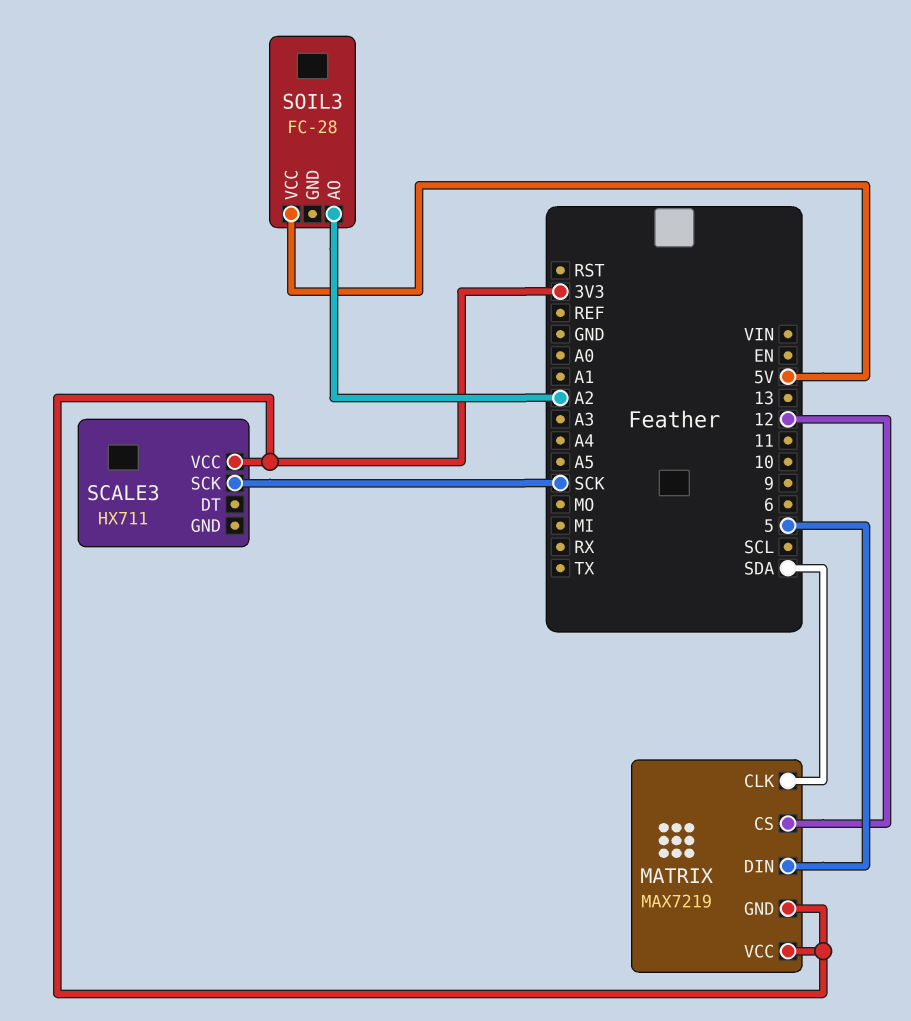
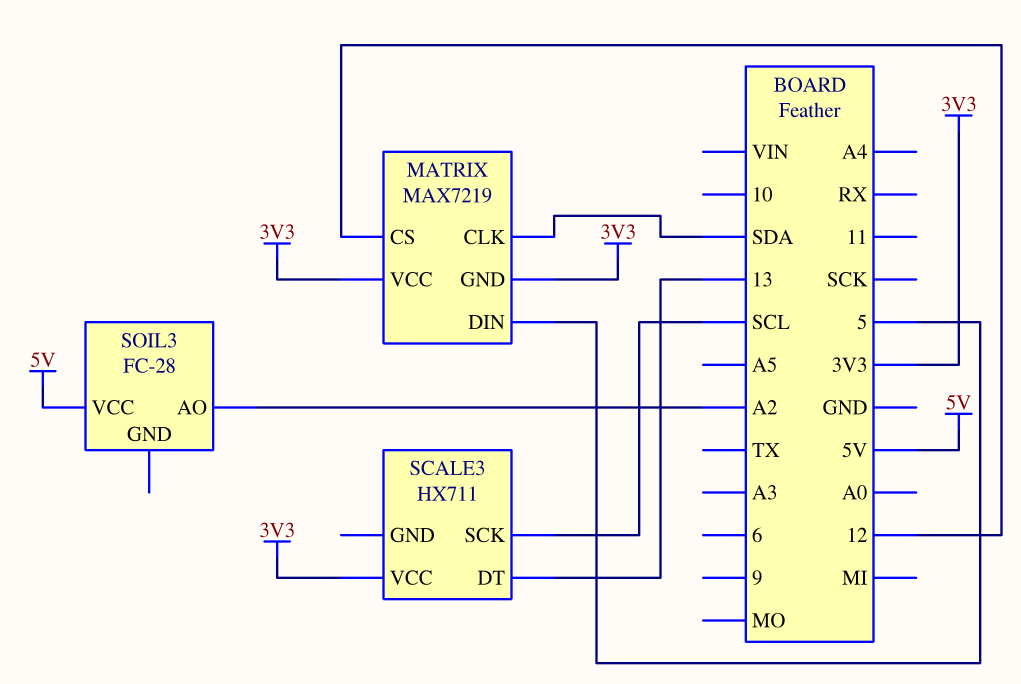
SCALE3 pin DT: none -> 13
SCALE3 pin SCK: SCK -> SCL

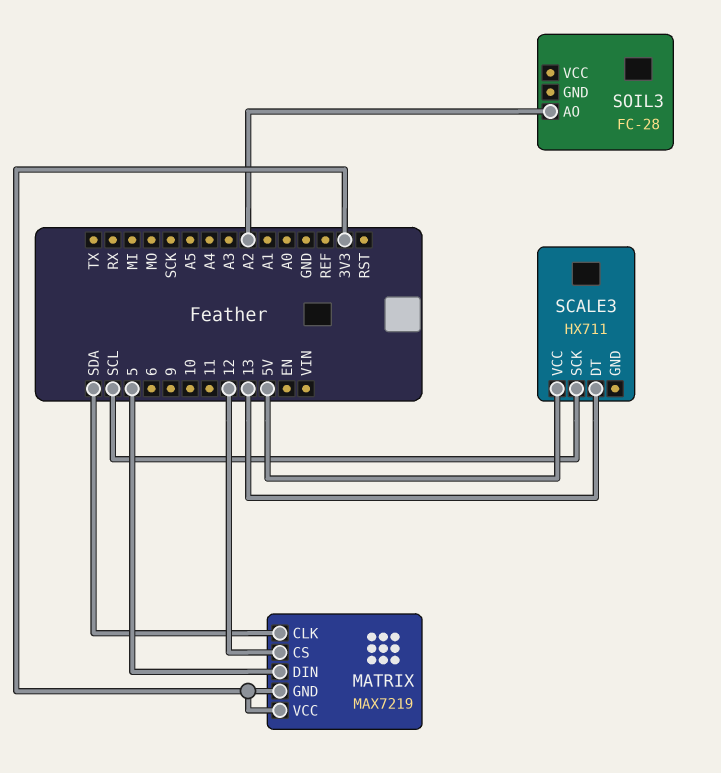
SCALE3 pin VCC: 3V3 -> 5V
SOIL3 pin VCC: 5V -> none

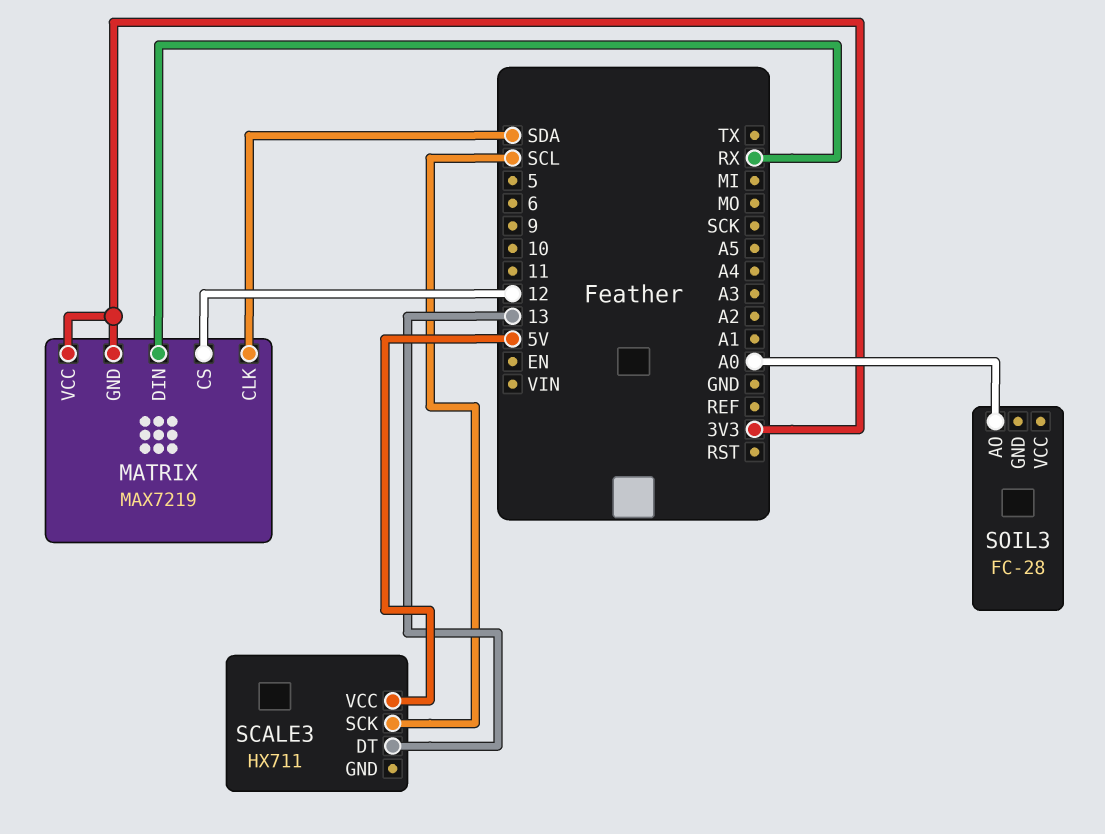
MATRIX pin DIN: 5 -> RX
SOIL3 pin AO: A2 -> A0

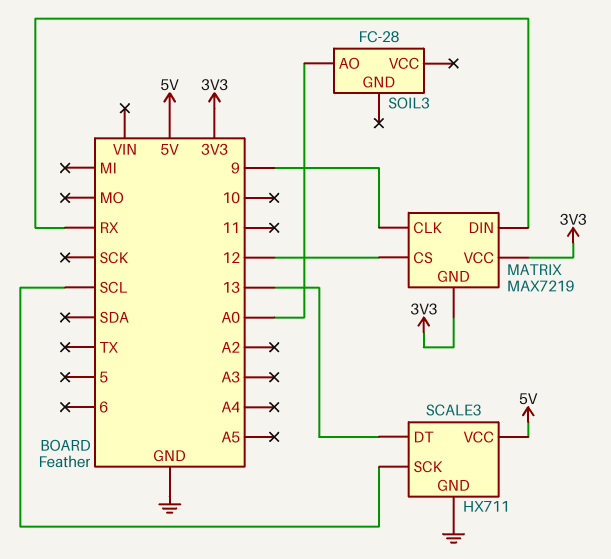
MATRIX pin CLK: SDA -> 9
SCALE3 pin GND: none -> GND

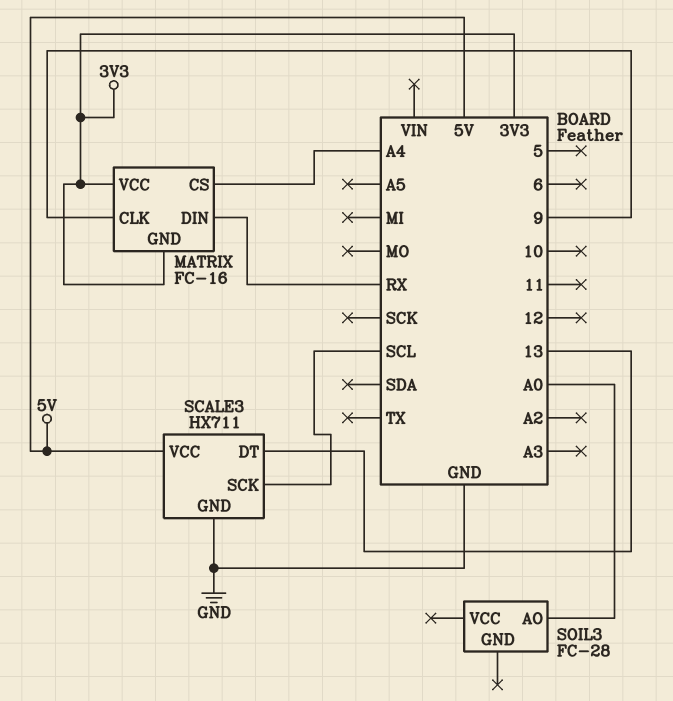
MATRIX: MAX7219 -> FC-16
MATRIX pin CS: 12 -> A4

